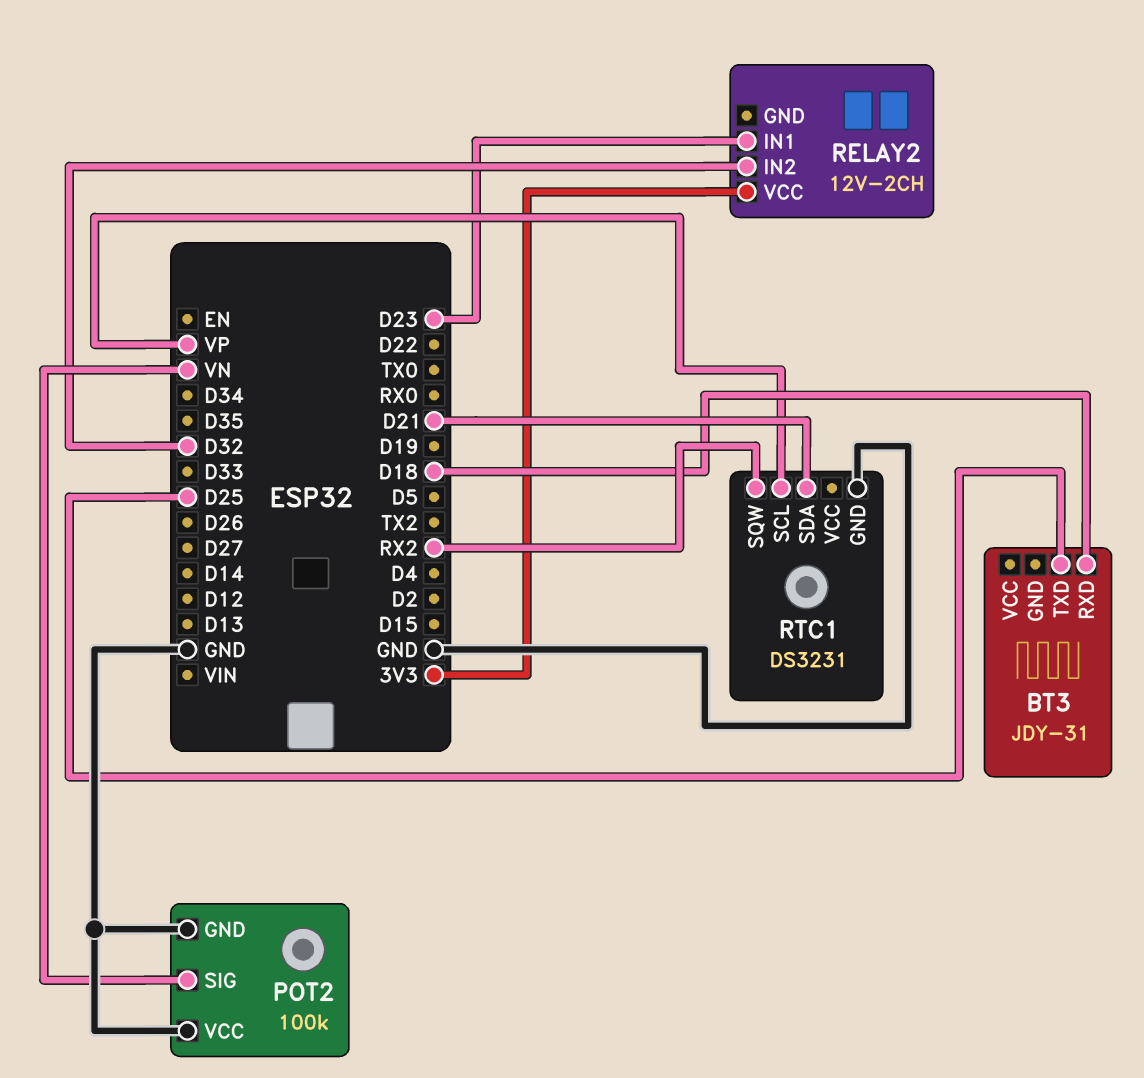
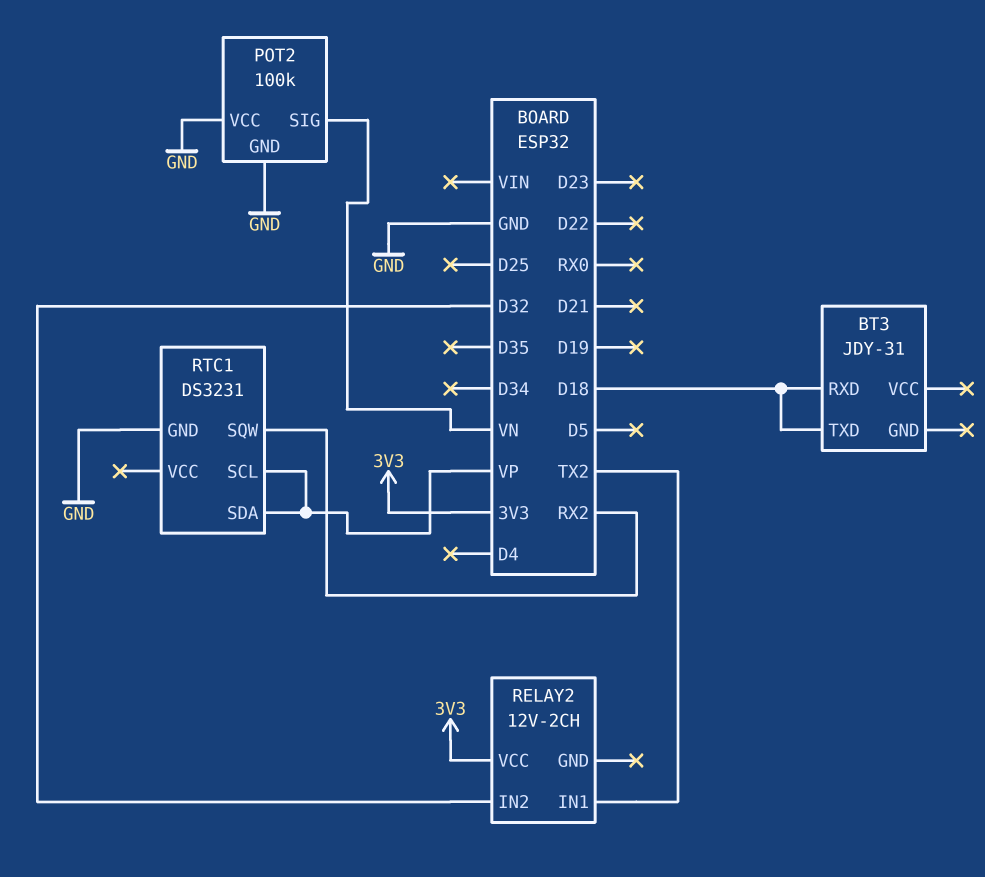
BT3 pin TXD: D25 -> D18
RELAY2 pin IN1: D23 -> TX2
RTC1 pin SDA: D21 -> VP

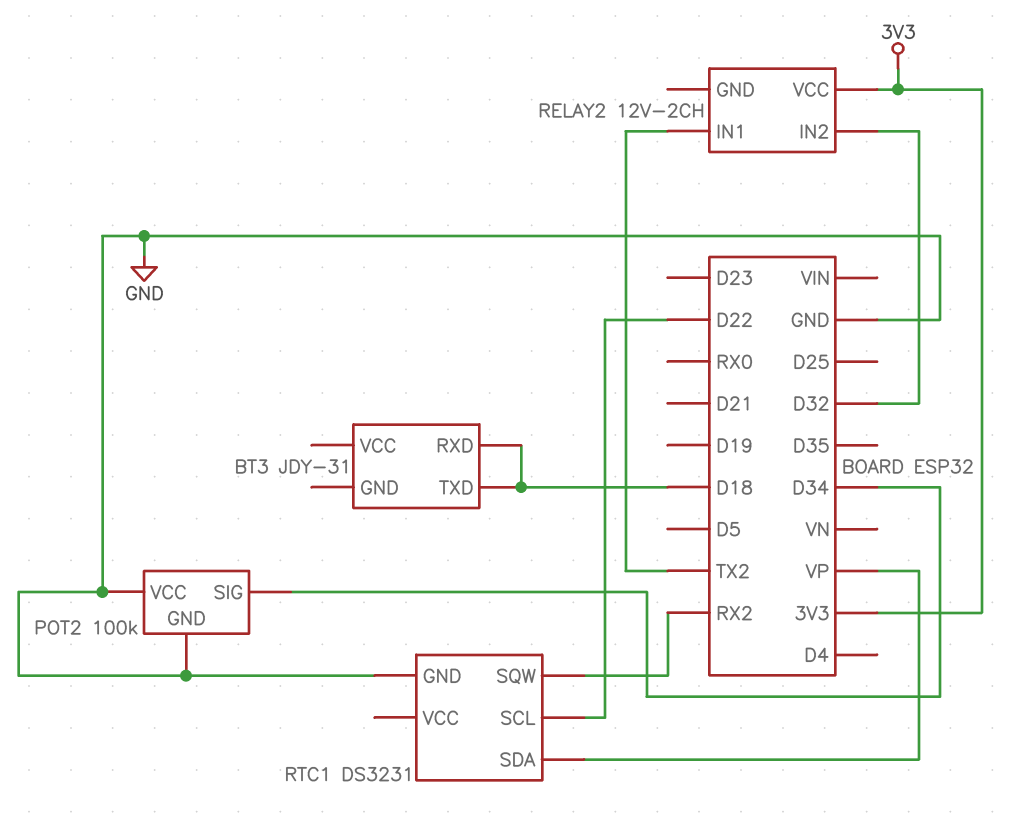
POT2 pin SIG: VN -> D34
RTC1 pin SCL: VP -> D22

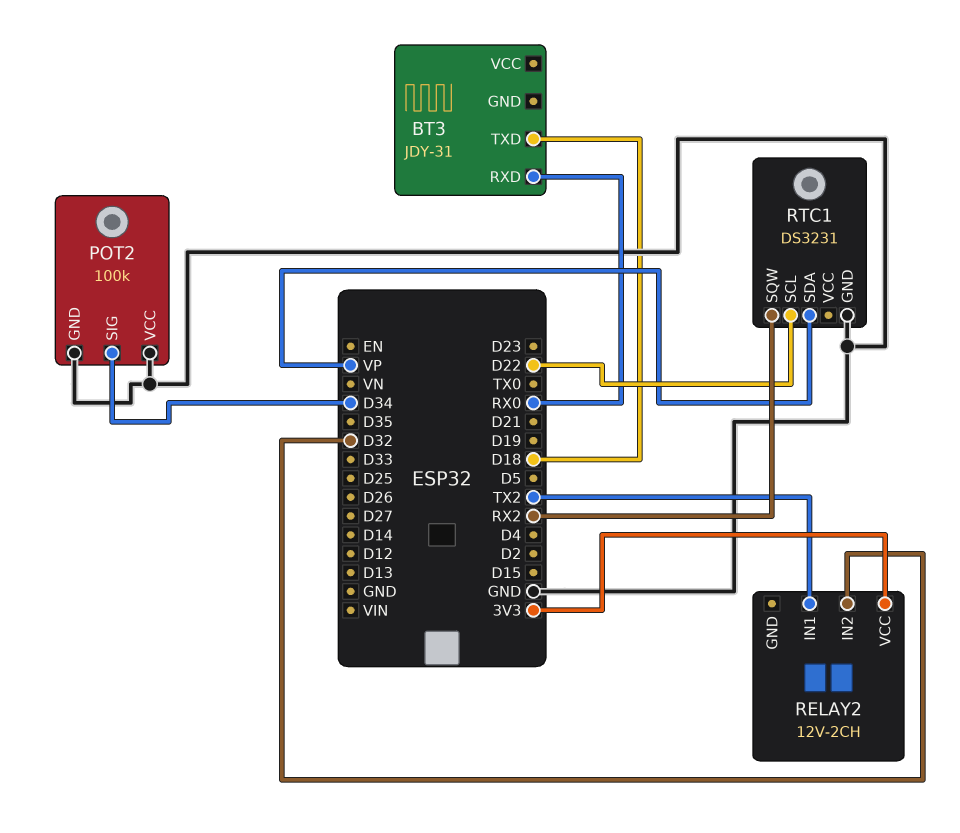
BT3 pin RXD: D18 -> RX0

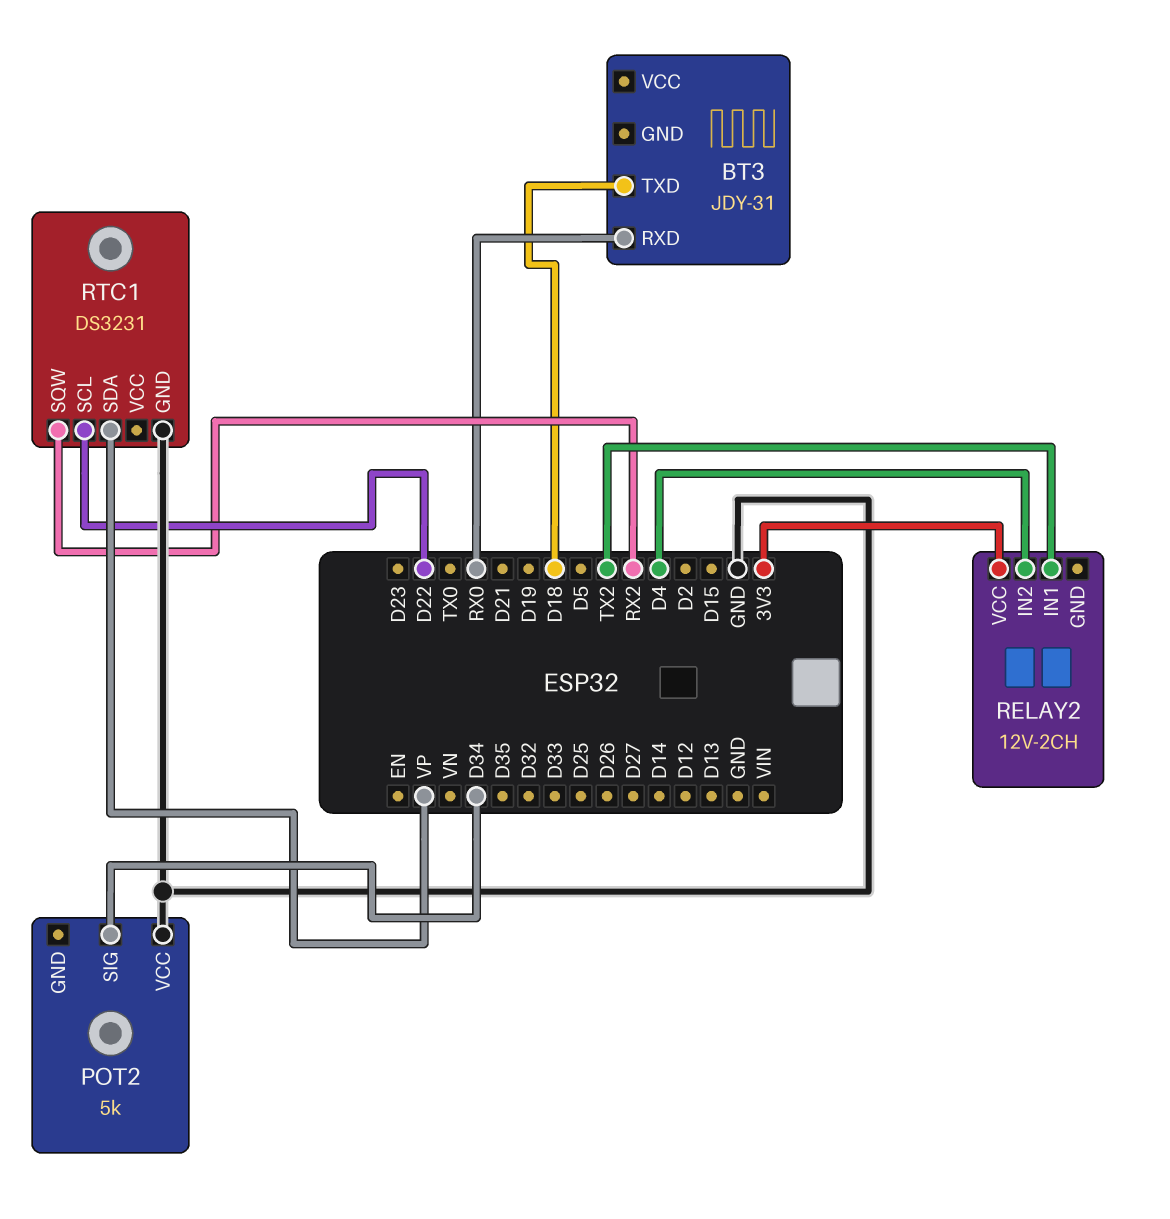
POT2: 100k -> 5k
POT2 pin GND: GND -> none
RELAY2 pin IN2: D32 -> D4

